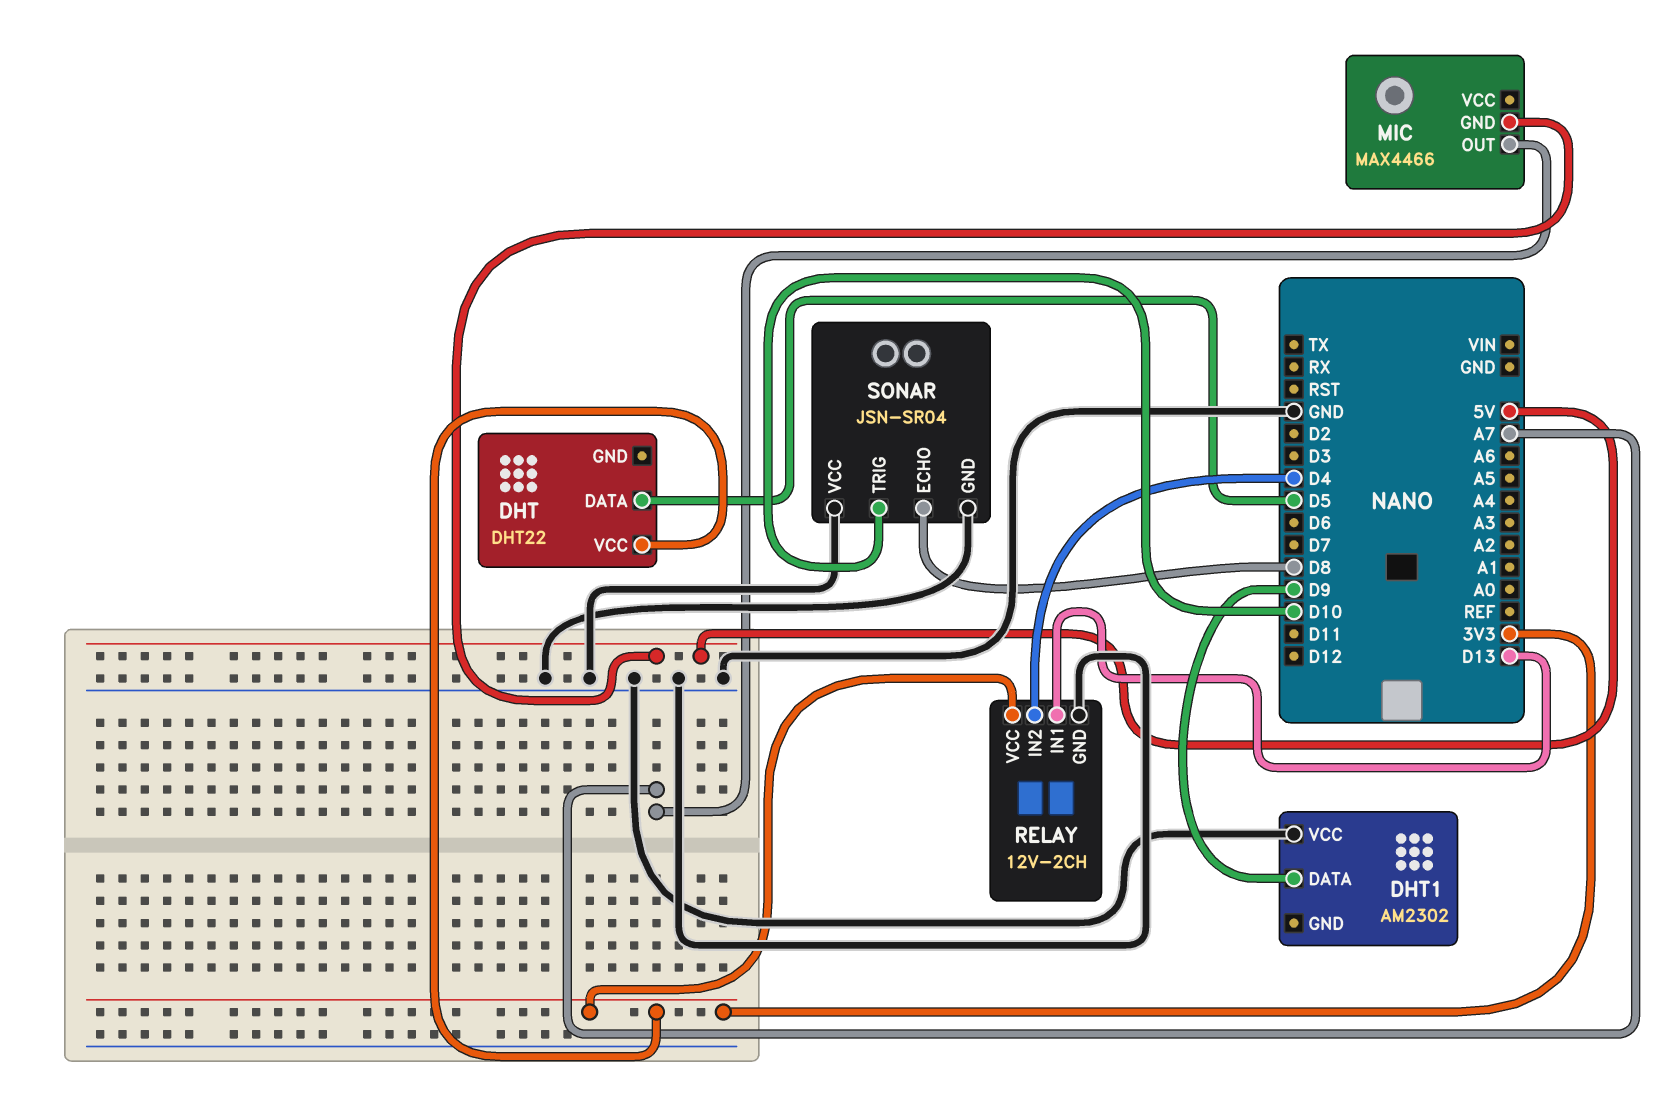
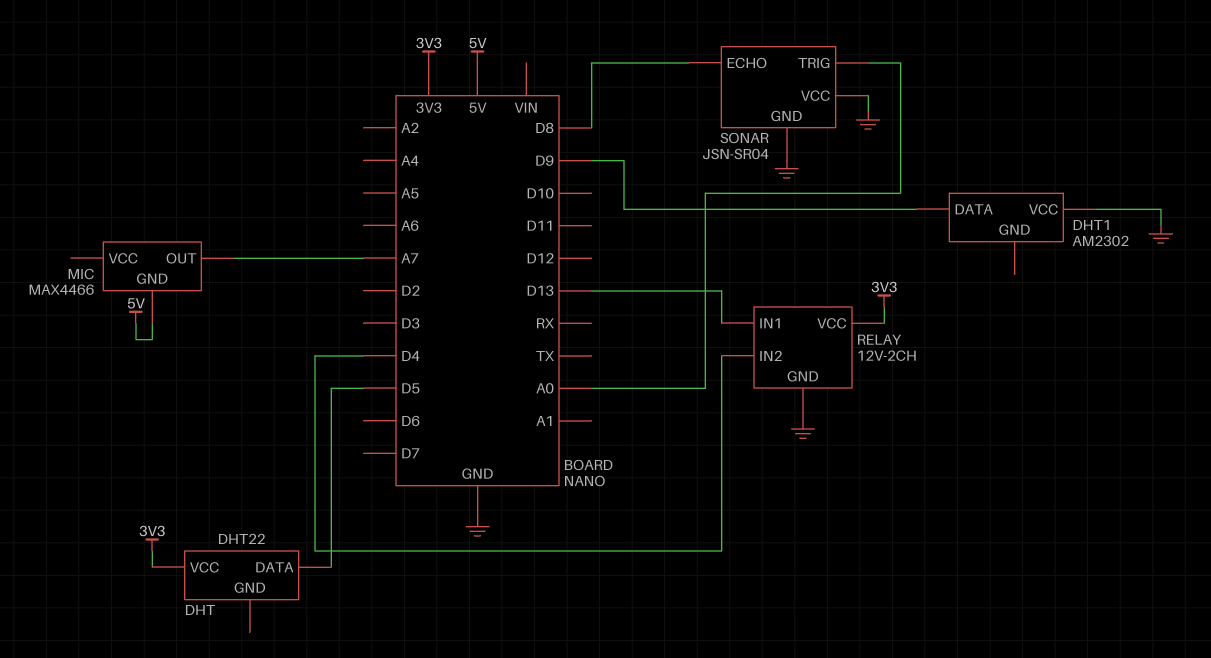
SONAR pin TRIG: D10 -> A0

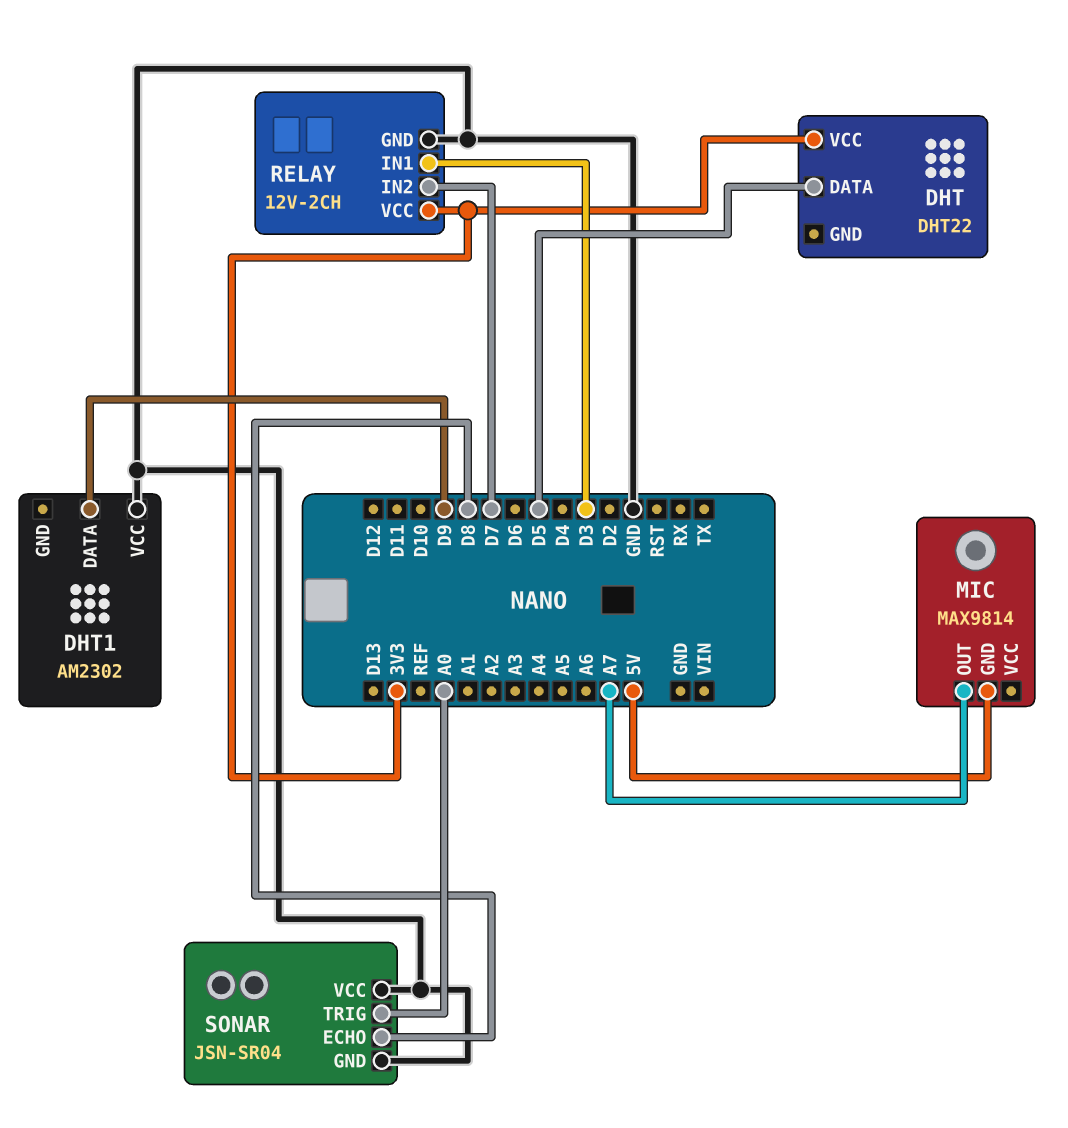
MIC: MAX4466 -> MAX9814
RELAY pin IN1: D13 -> D3
RELAY pin IN2: D4 -> D7

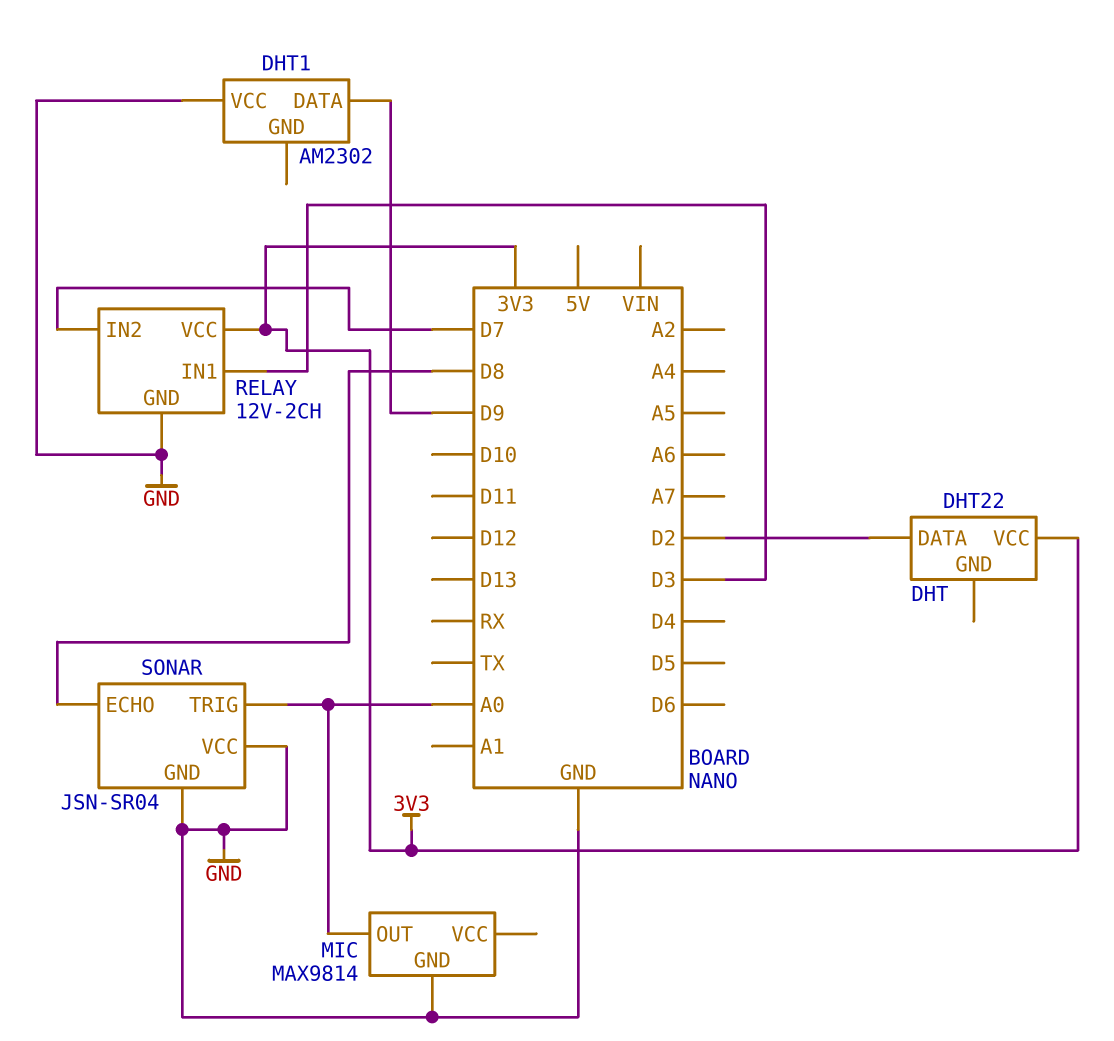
DHT pin DATA: D5 -> D2
MIC pin GND: 5V -> GND
MIC pin OUT: A7 -> A0

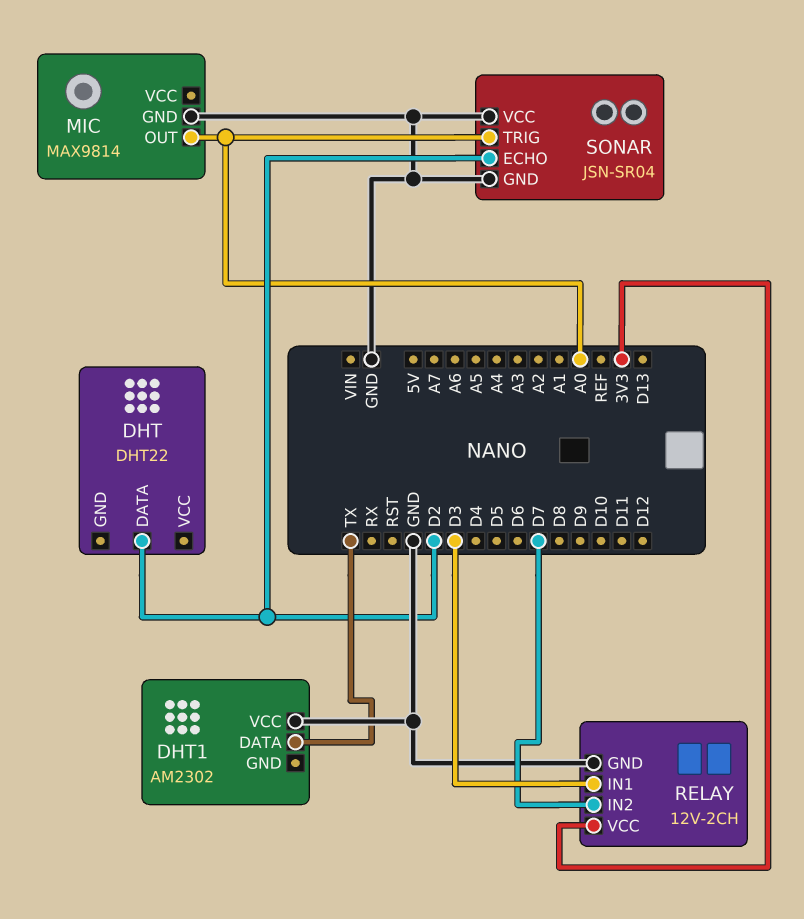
DHT pin VCC: 3V3 -> none
DHT1 pin DATA: D9 -> TX
SONAR pin ECHO: D8 -> D2

